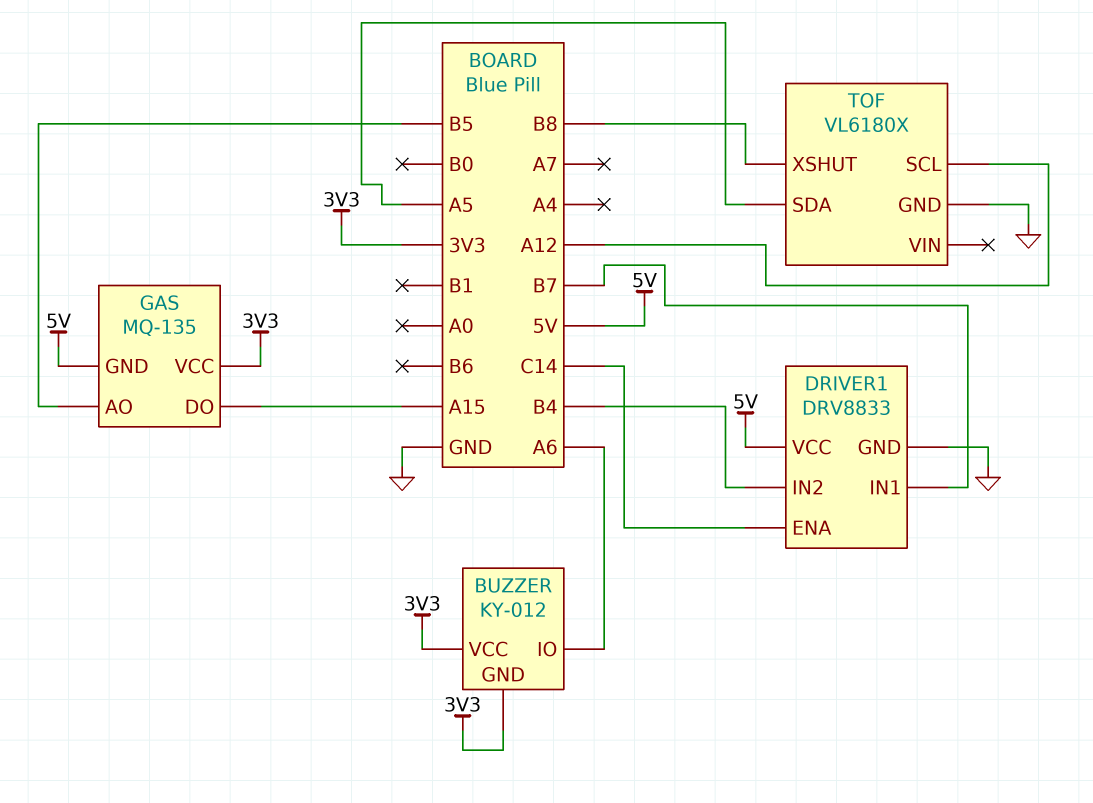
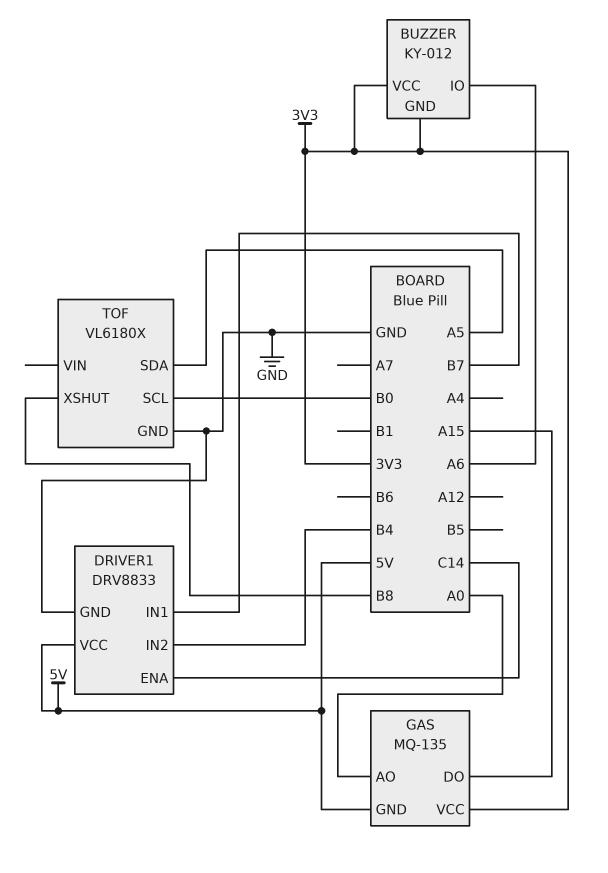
GAS pin AO: B5 -> A0
TOF pin SCL: A12 -> B0

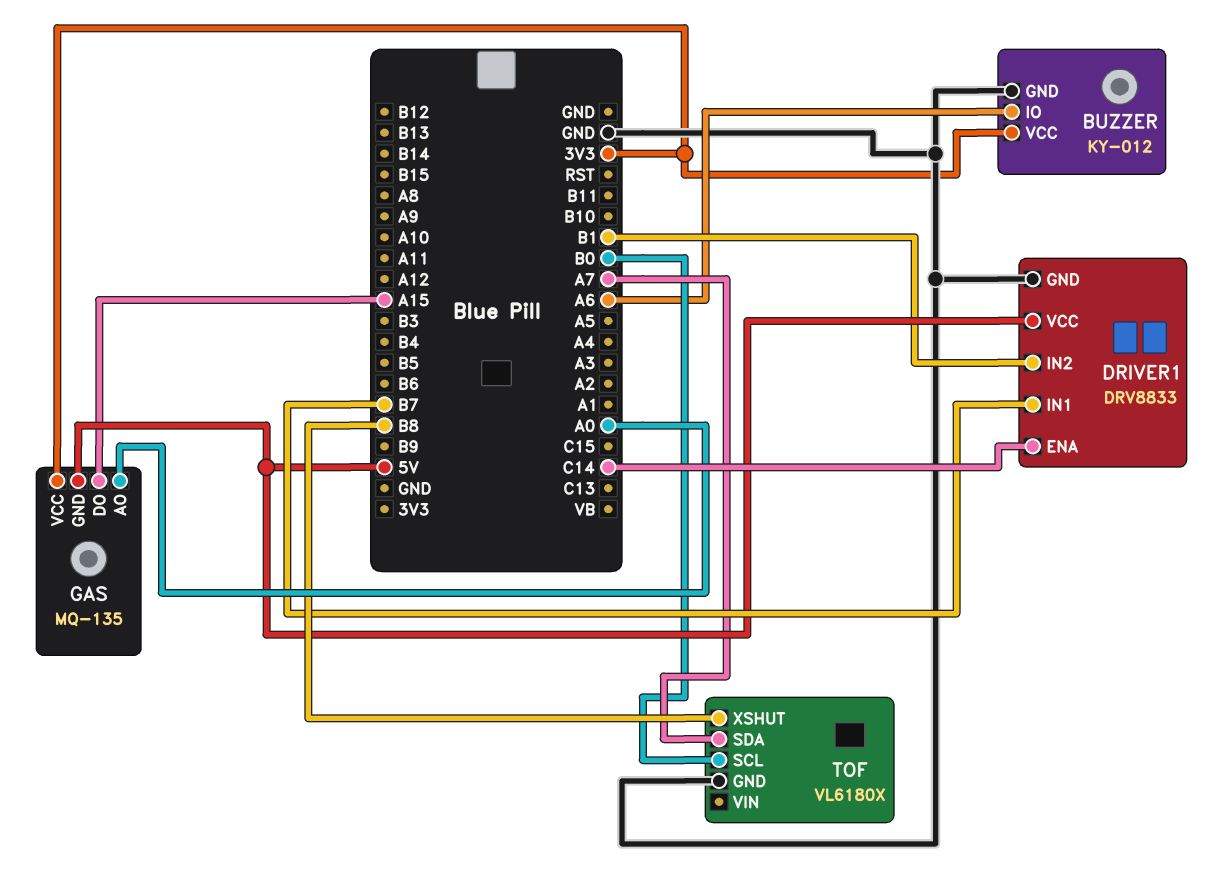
BUZZER pin GND: 3V3 -> GND
DRIVER1 pin IN2: B4 -> B1
TOF pin SDA: A5 -> A7

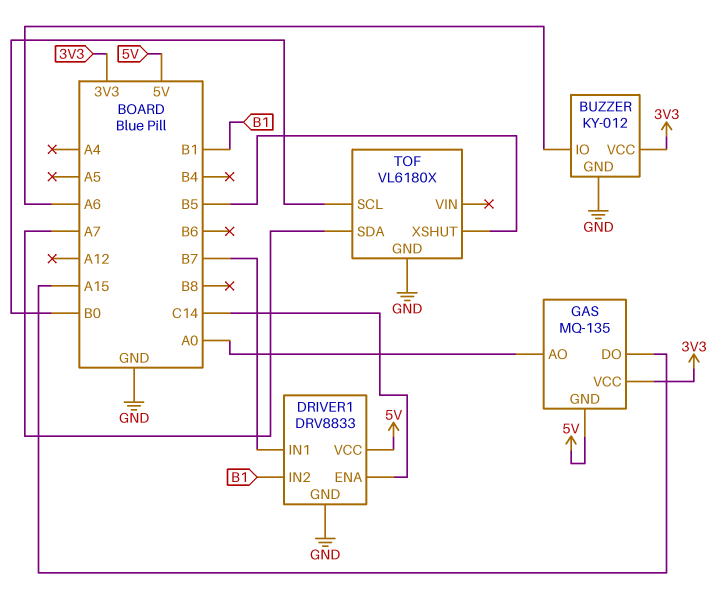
TOF pin XSHUT: B8 -> B5

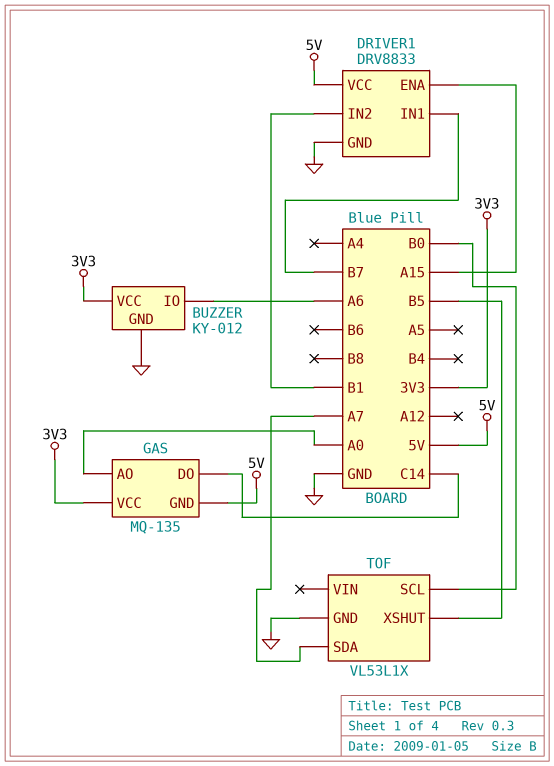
DRIVER1 pin ENA: C14 -> A15
GAS pin DO: A15 -> C14
TOF: VL6180X -> VL53L1X

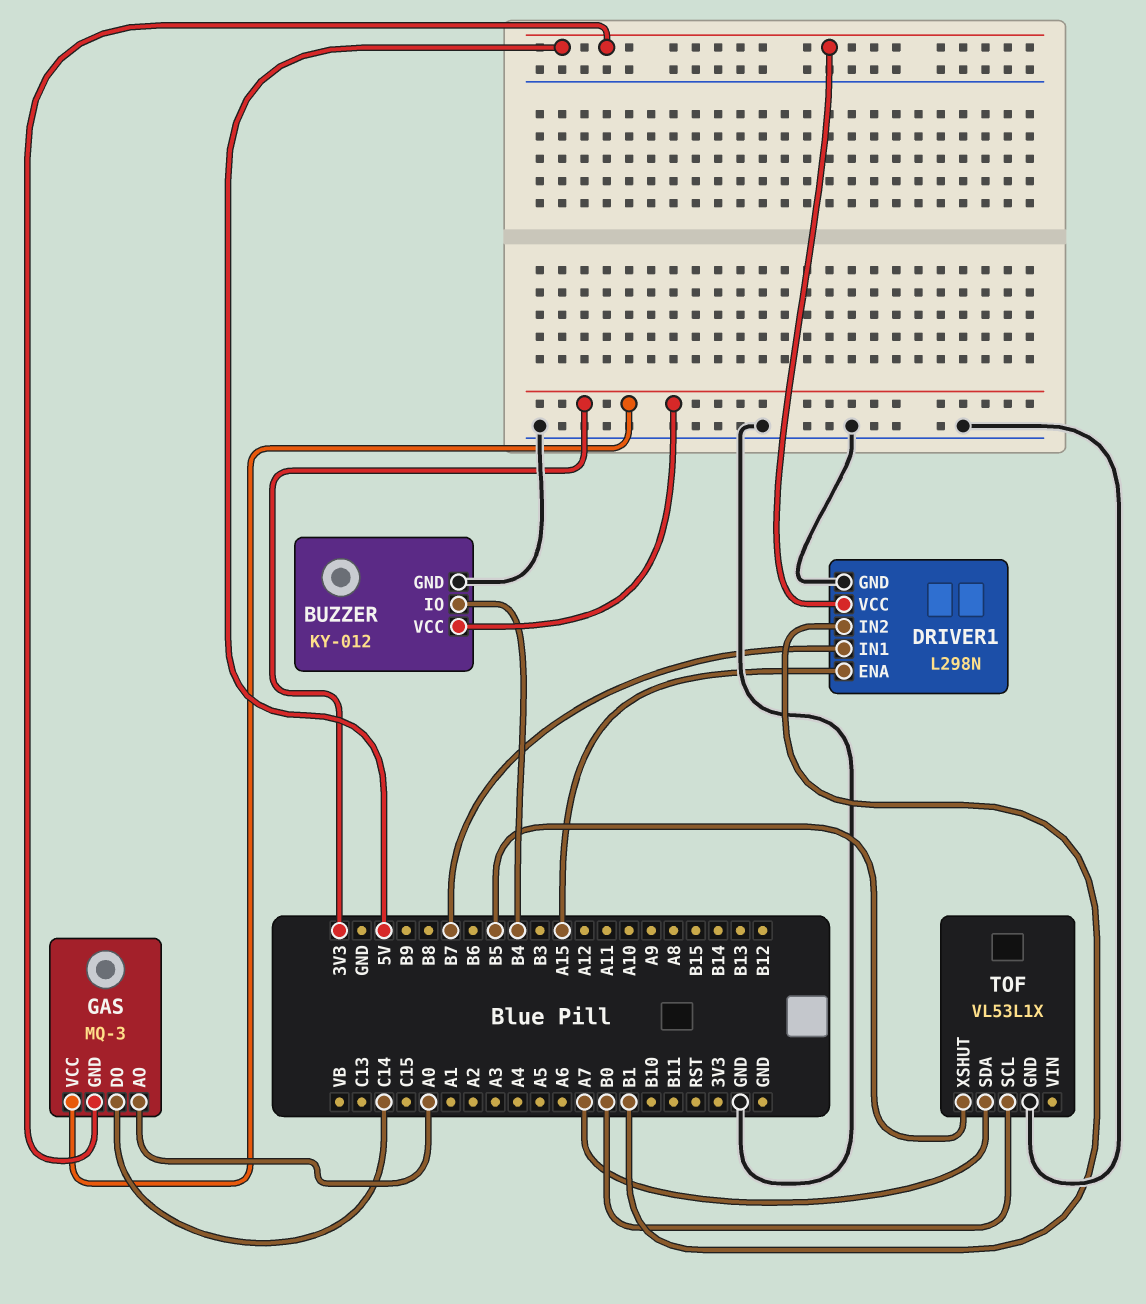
BUZZER pin IO: A6 -> B4
DRIVER1: DRV8833 -> L298N
GAS: MQ-135 -> MQ-3

